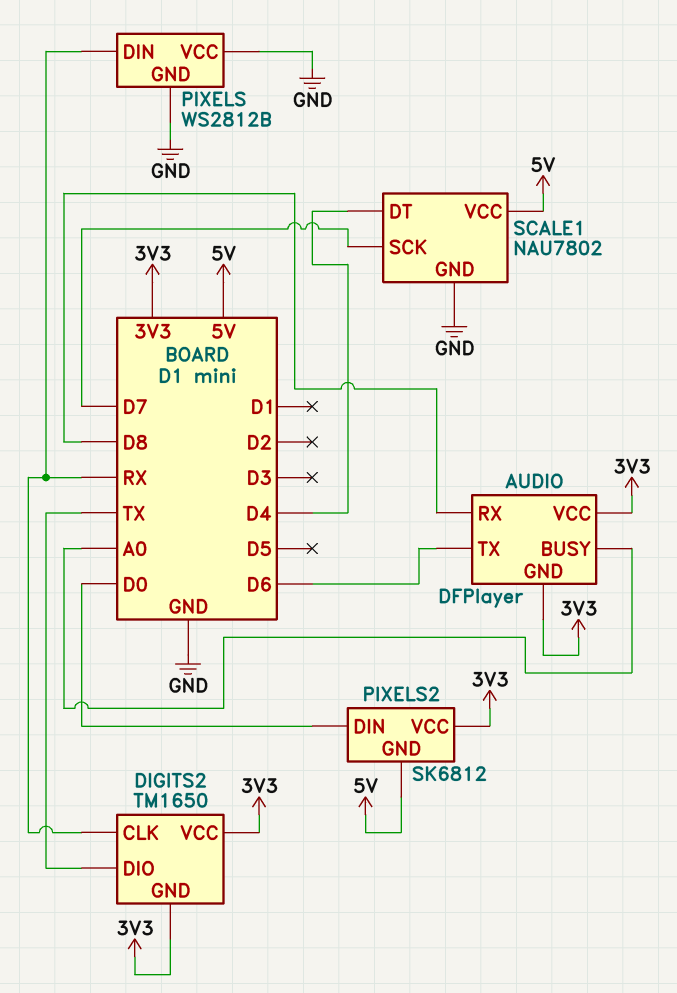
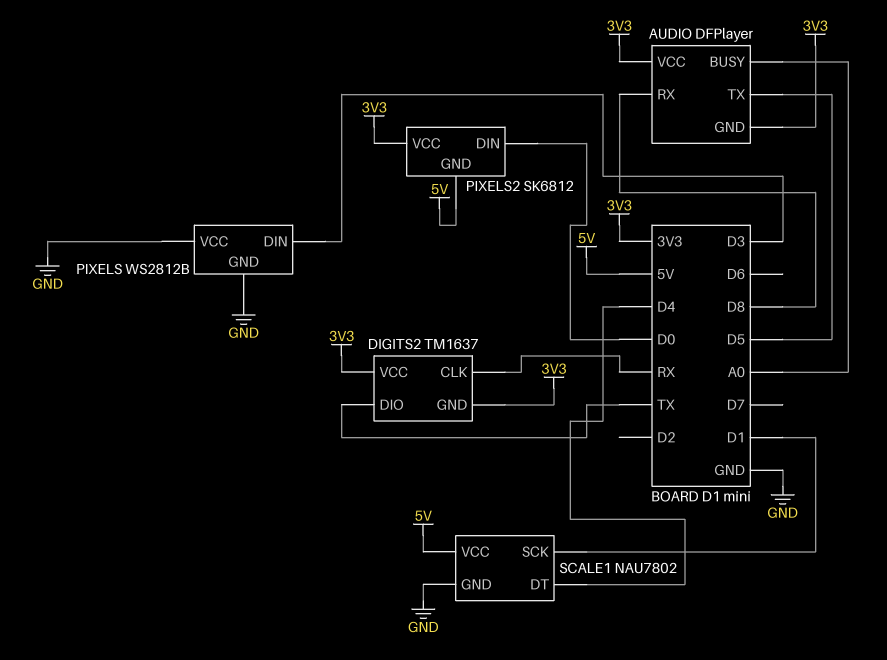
AUDIO pin TX: D6 -> D5
DIGITS2: TM1650 -> TM1637
PIXELS pin DIN: RX -> D3
SCALE1 pin SCK: D7 -> D1

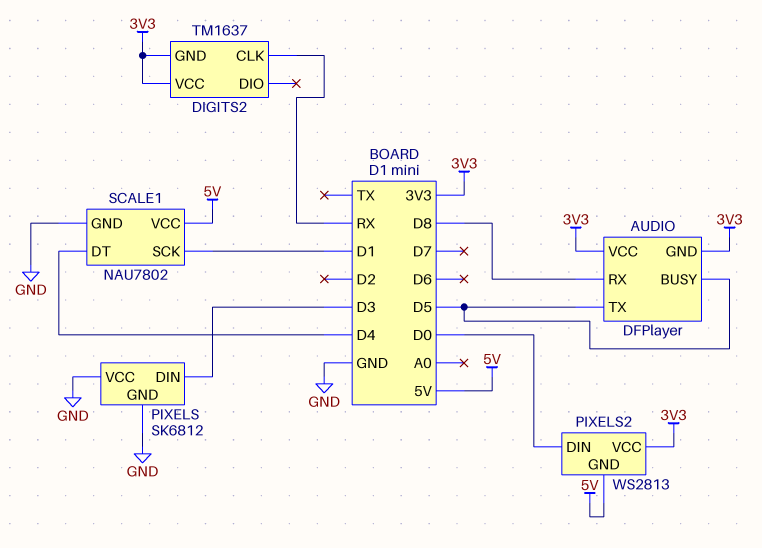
AUDIO pin BUSY: A0 -> D5
DIGITS2 pin DIO: TX -> none
PIXELS: WS2812B -> SK6812
PIXELS2: SK6812 -> WS2813

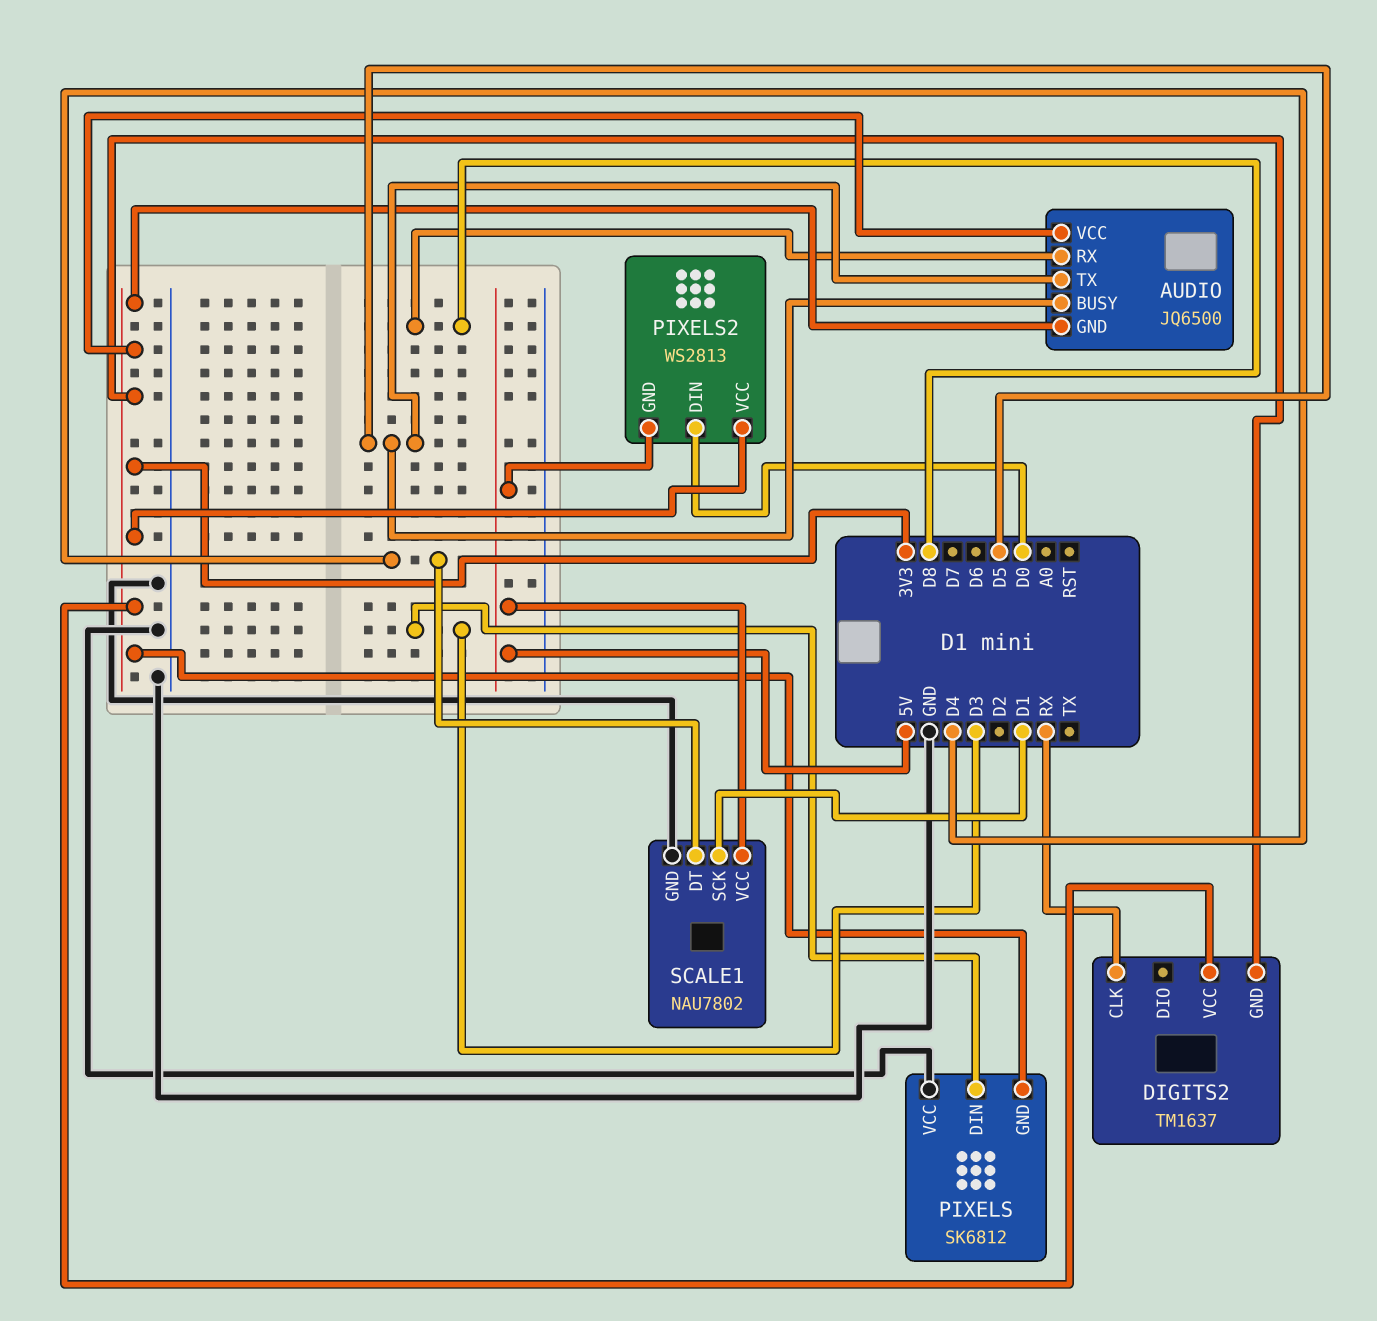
AUDIO: DFPlayer -> JQ6500
PIXELS pin GND: GND -> 3V3

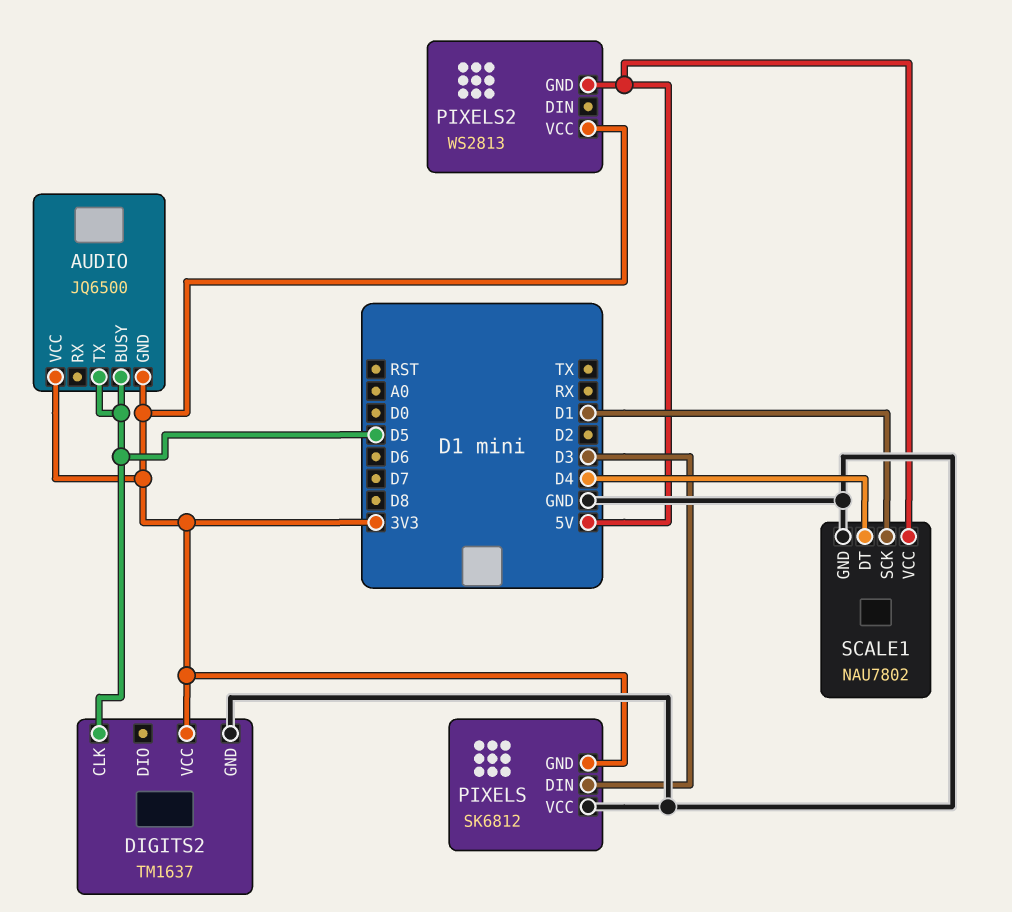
AUDIO pin RX: D8 -> none
DIGITS2 pin CLK: RX -> D5
DIGITS2 pin GND: 3V3 -> GND
PIXELS2 pin DIN: D0 -> none

